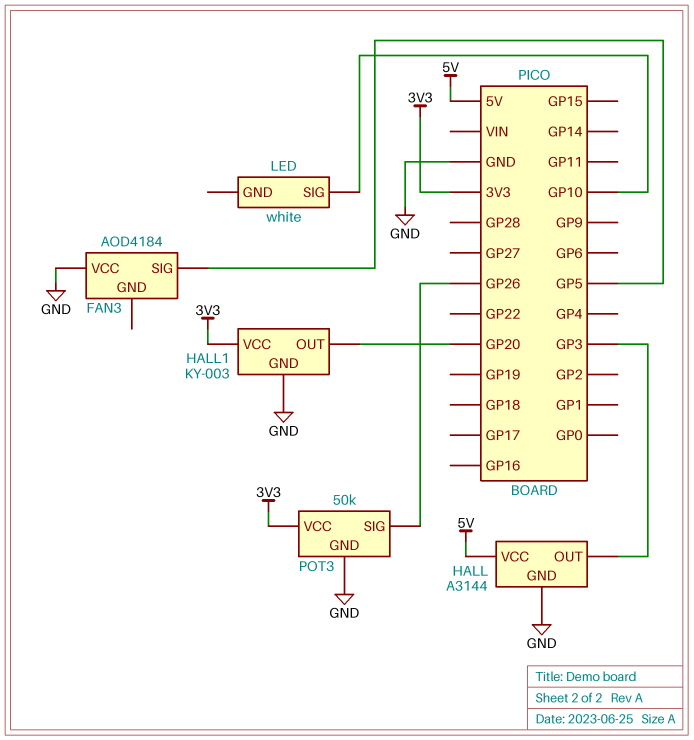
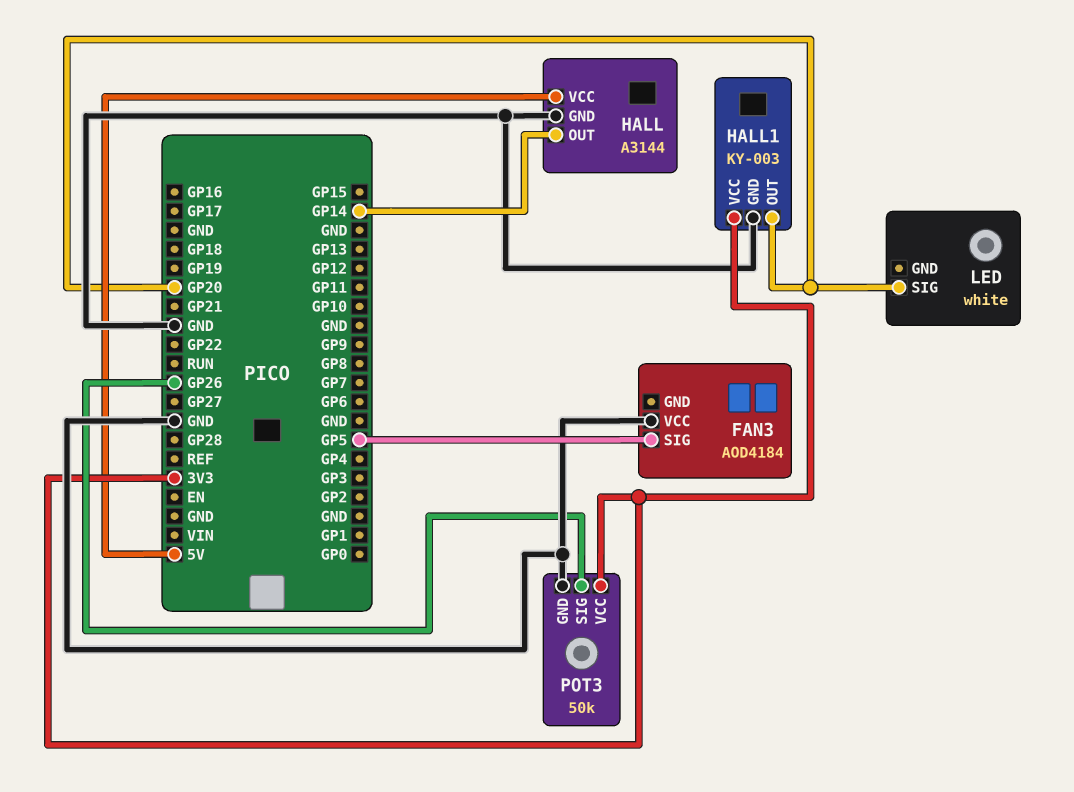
HALL pin OUT: GP3 -> GP14
LED pin SIG: GP10 -> GP20

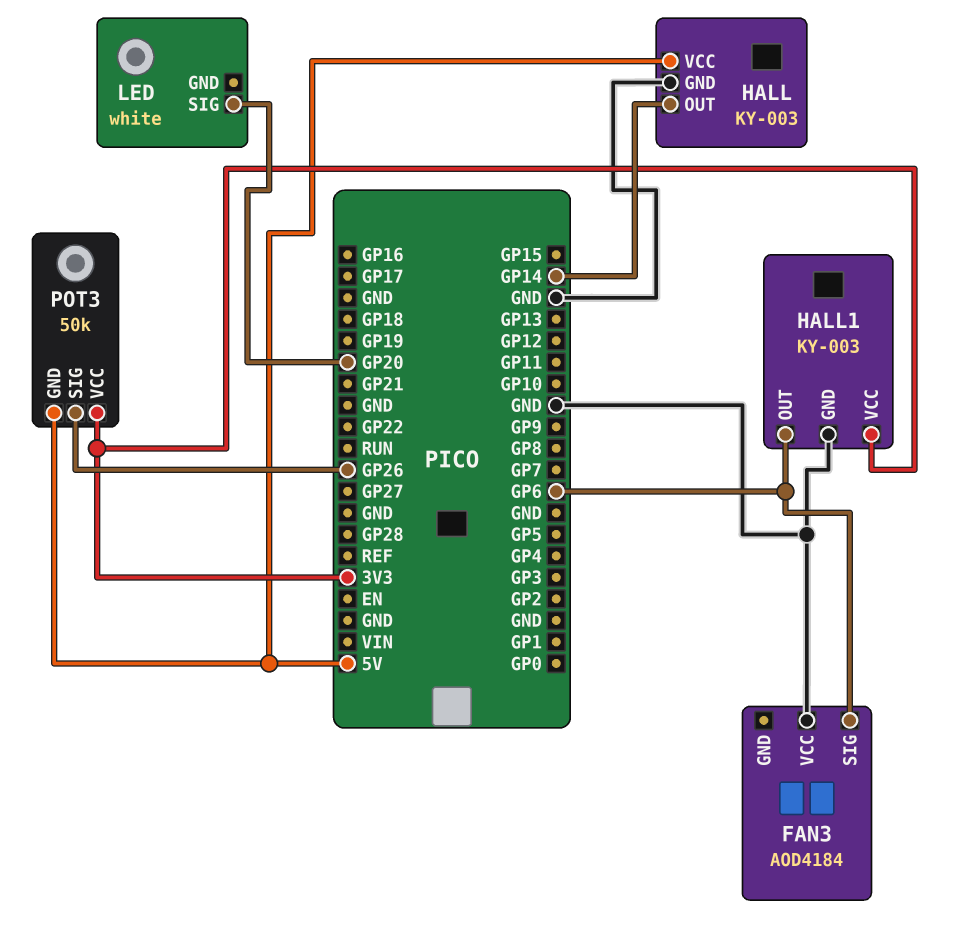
FAN3 pin SIG: GP5 -> GP6
HALL: A3144 -> KY-003
HALL1 pin OUT: GP20 -> GP6
POT3 pin GND: GND -> 5V

